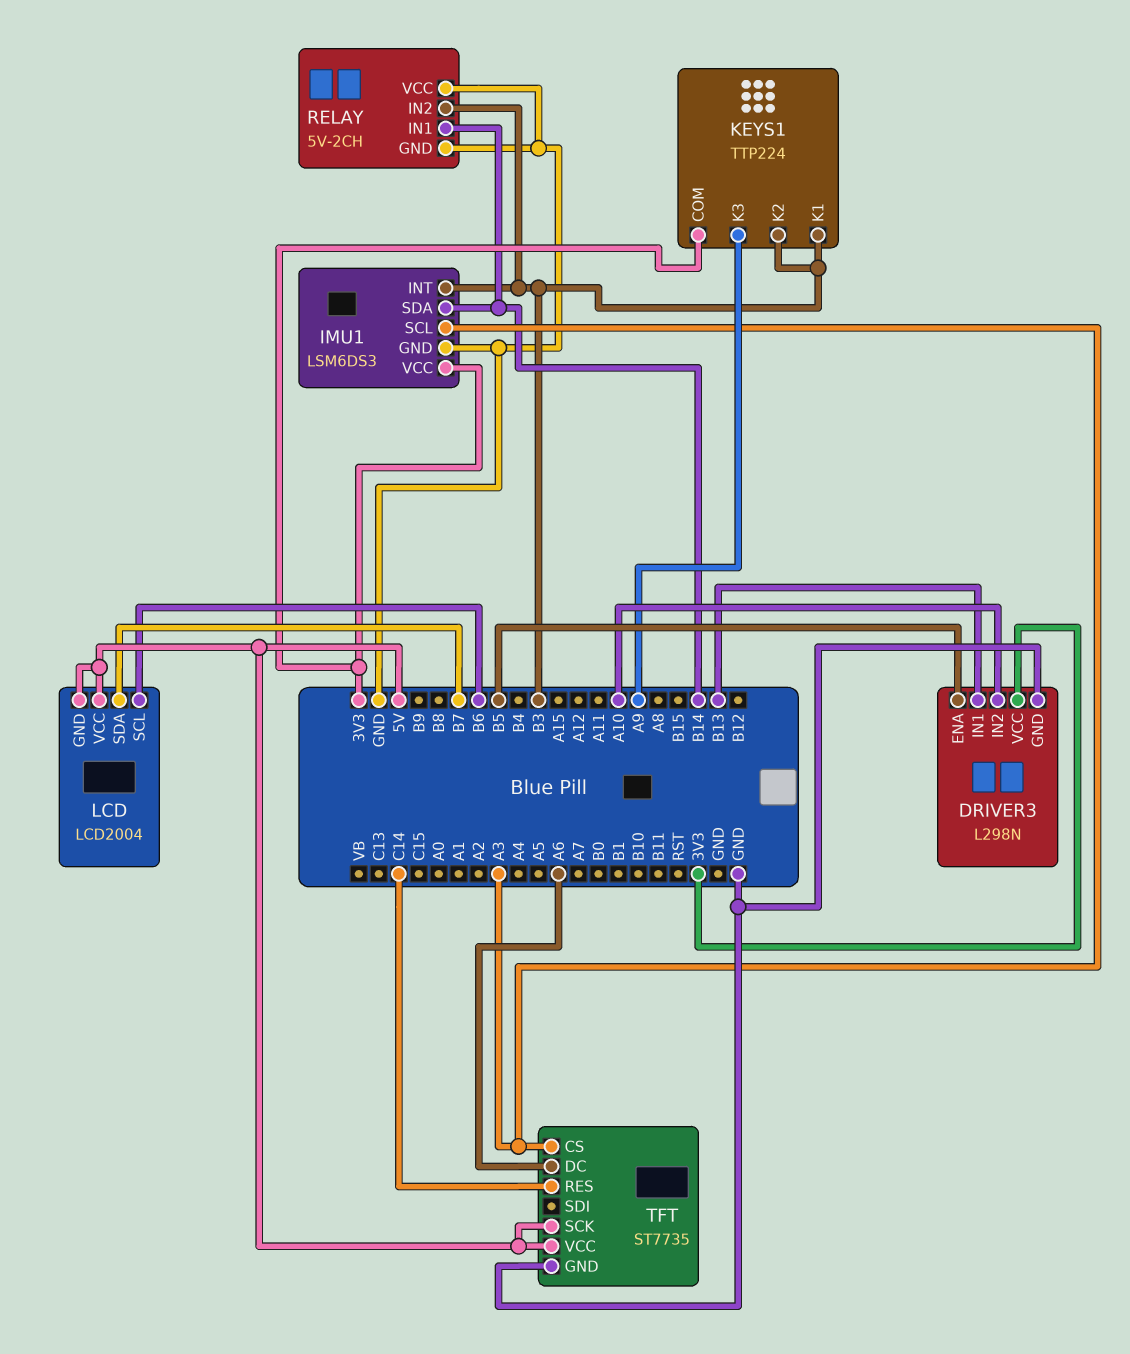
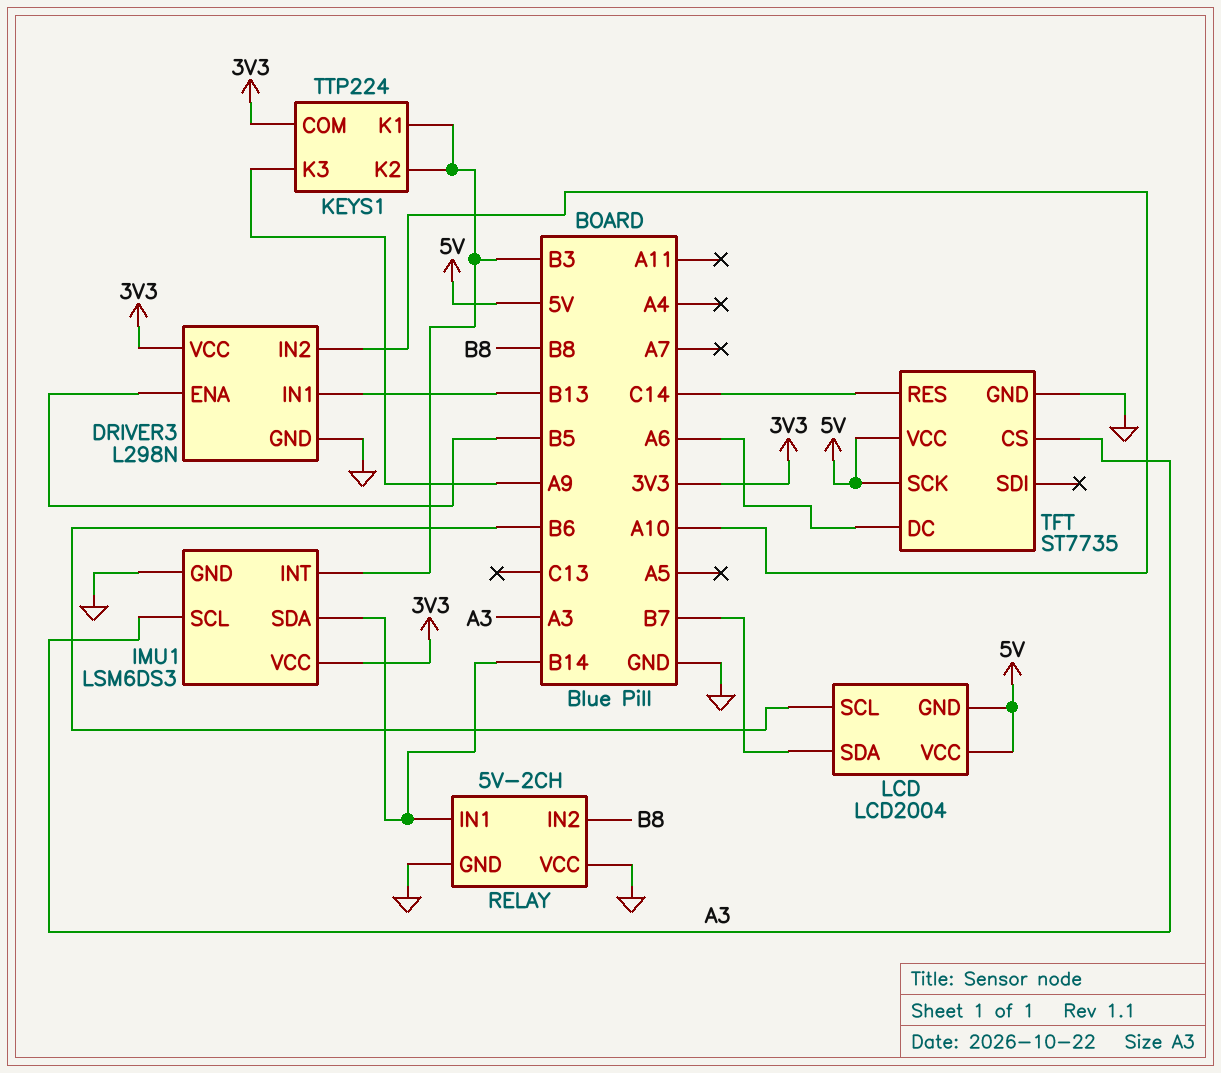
RELAY pin IN2: B3 -> B8

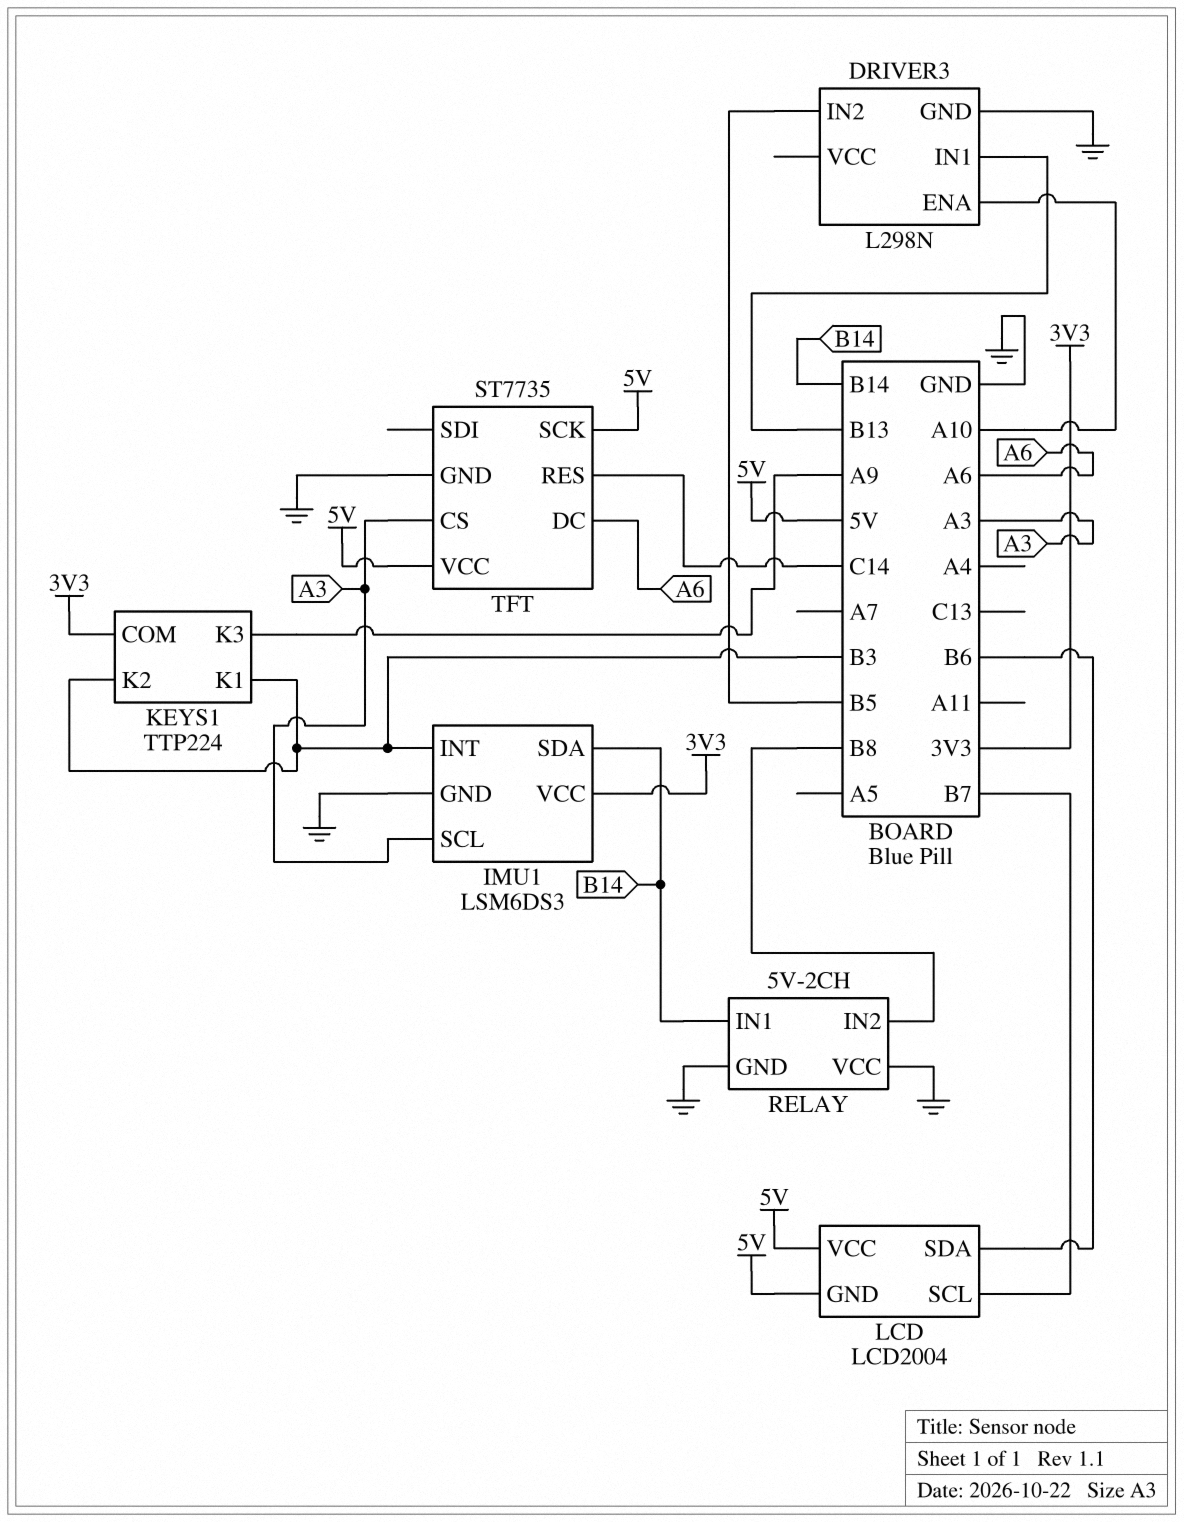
DRIVER3 pin ENA: B5 -> A10
DRIVER3 pin IN2: A10 -> B5
DRIVER3 pin VCC: 3V3 -> none
LCD pin SCL: B6 -> B7
LCD pin SDA: B7 -> B6

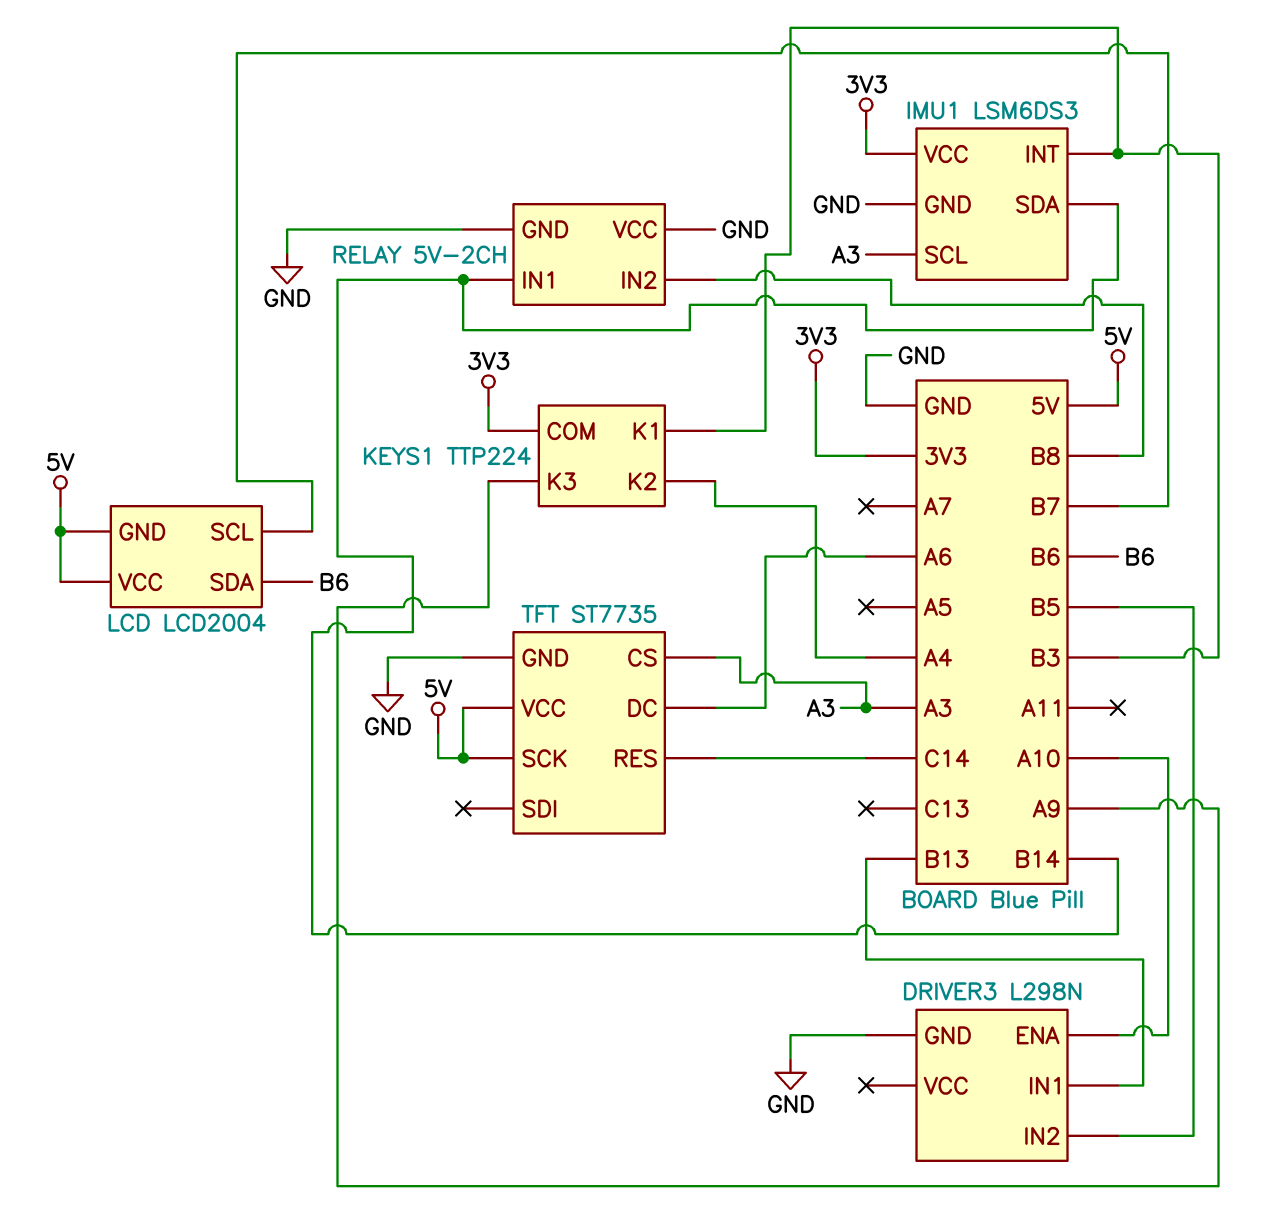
KEYS1 pin K2: B3 -> A4

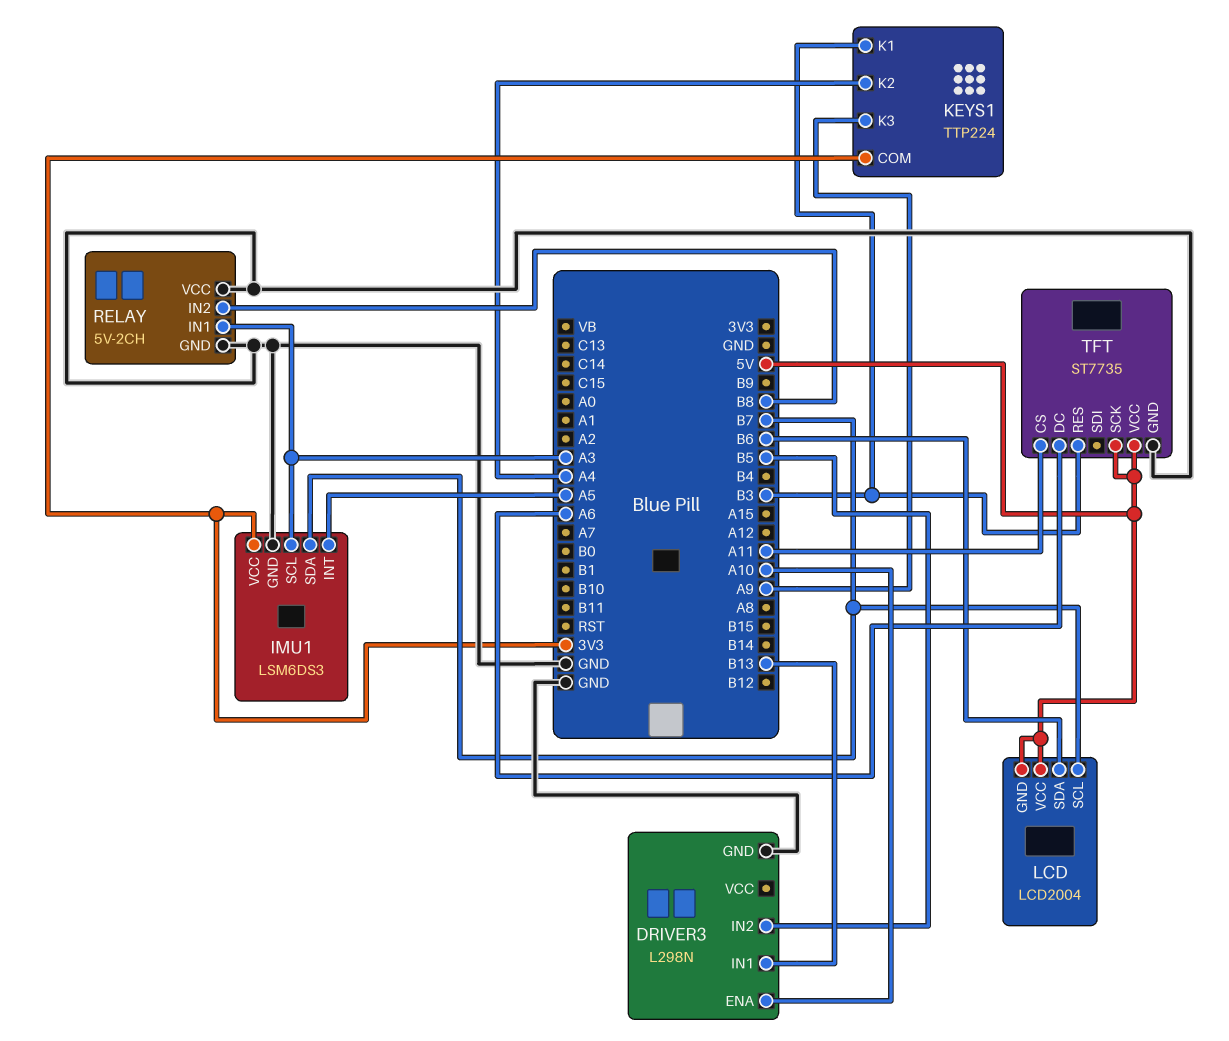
IMU1 pin INT: B3 -> A5
IMU1 pin SDA: B14 -> B7
RELAY pin IN1: B14 -> A3
TFT pin CS: A3 -> A11
TFT pin RES: C14 -> B3

